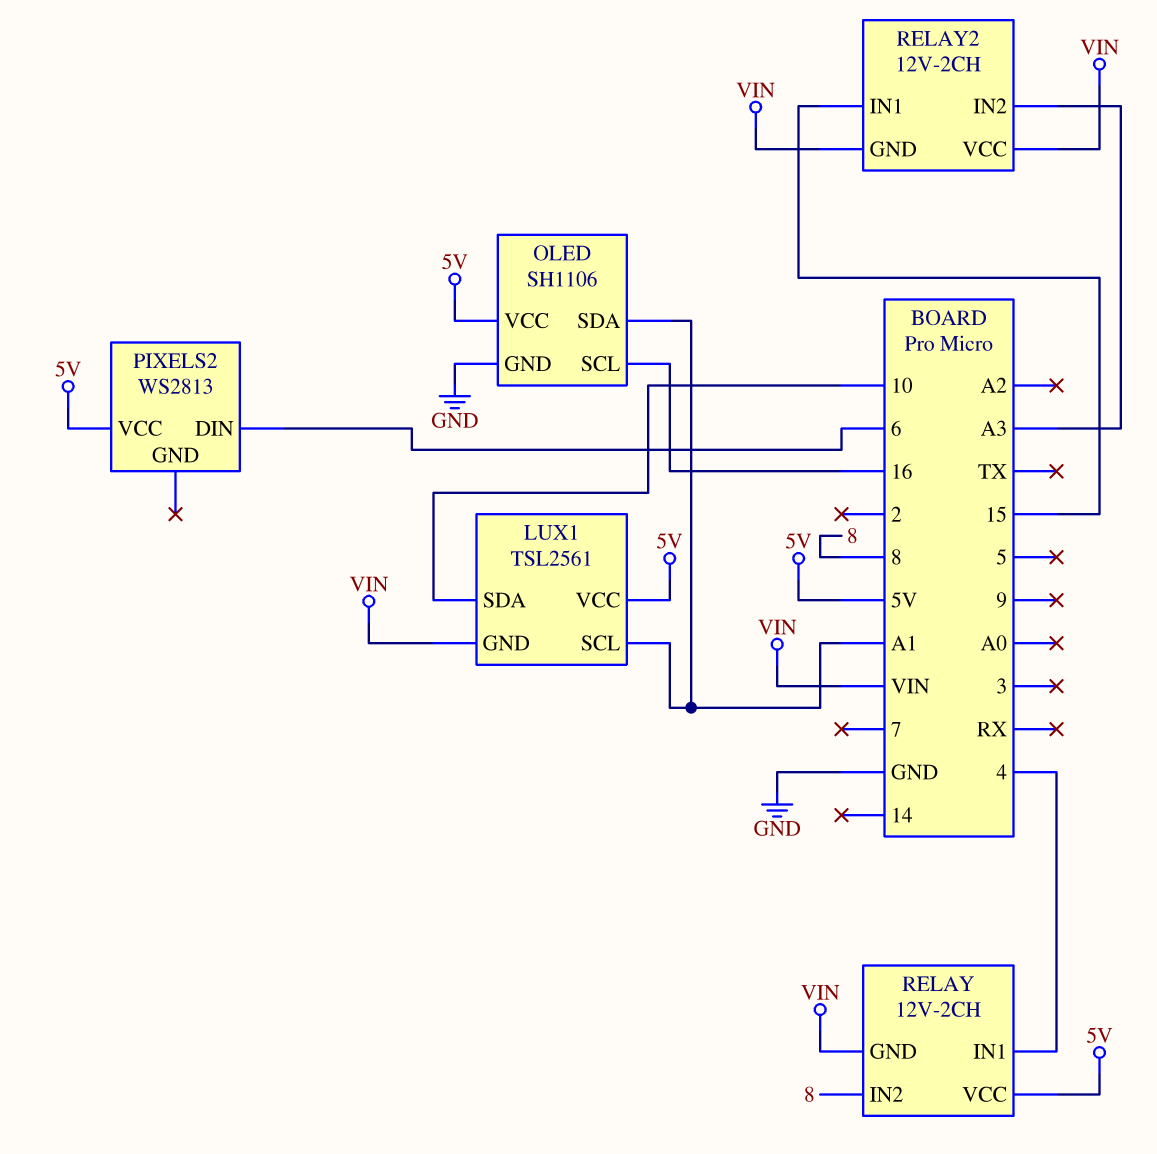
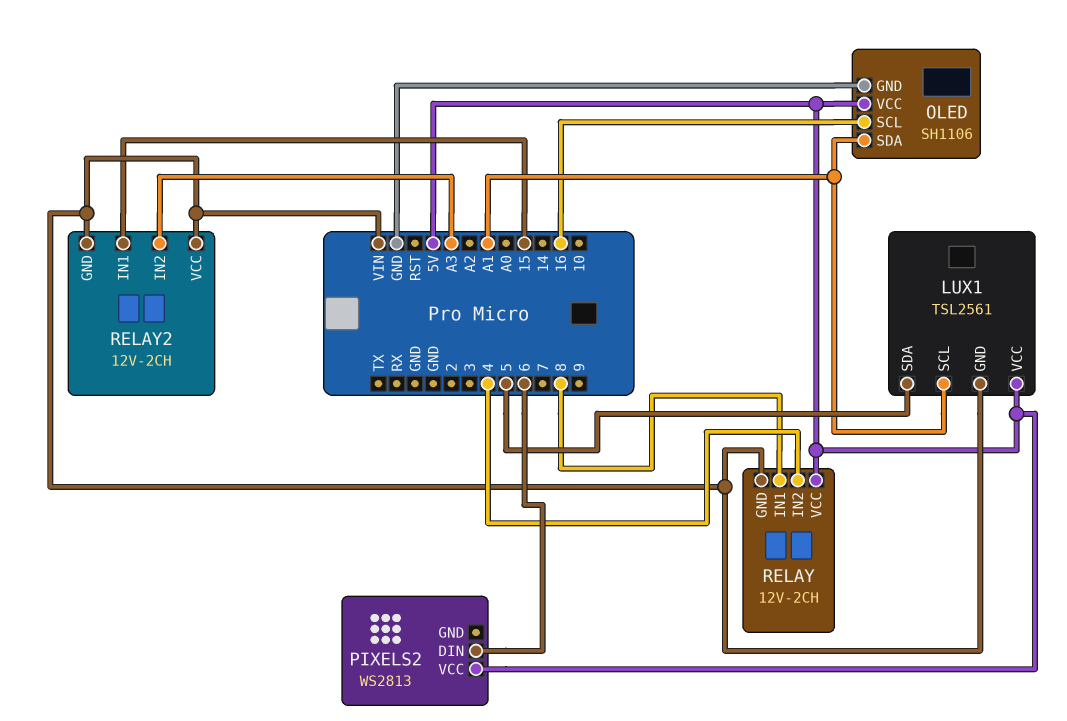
LUX1 pin SDA: 10 -> 5
RELAY pin IN1: 4 -> 8
RELAY pin IN2: 8 -> 4

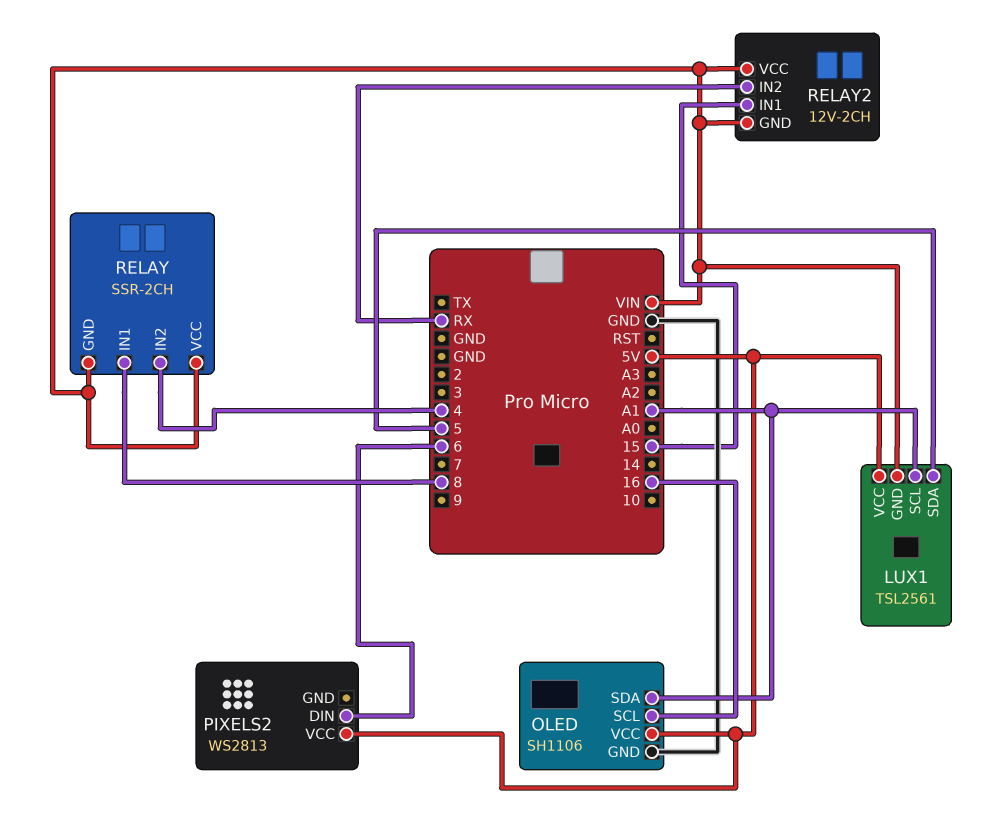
RELAY: 12V-2CH -> SSR-2CH
RELAY pin VCC: 5V -> VIN
RELAY2 pin IN2: A3 -> RX

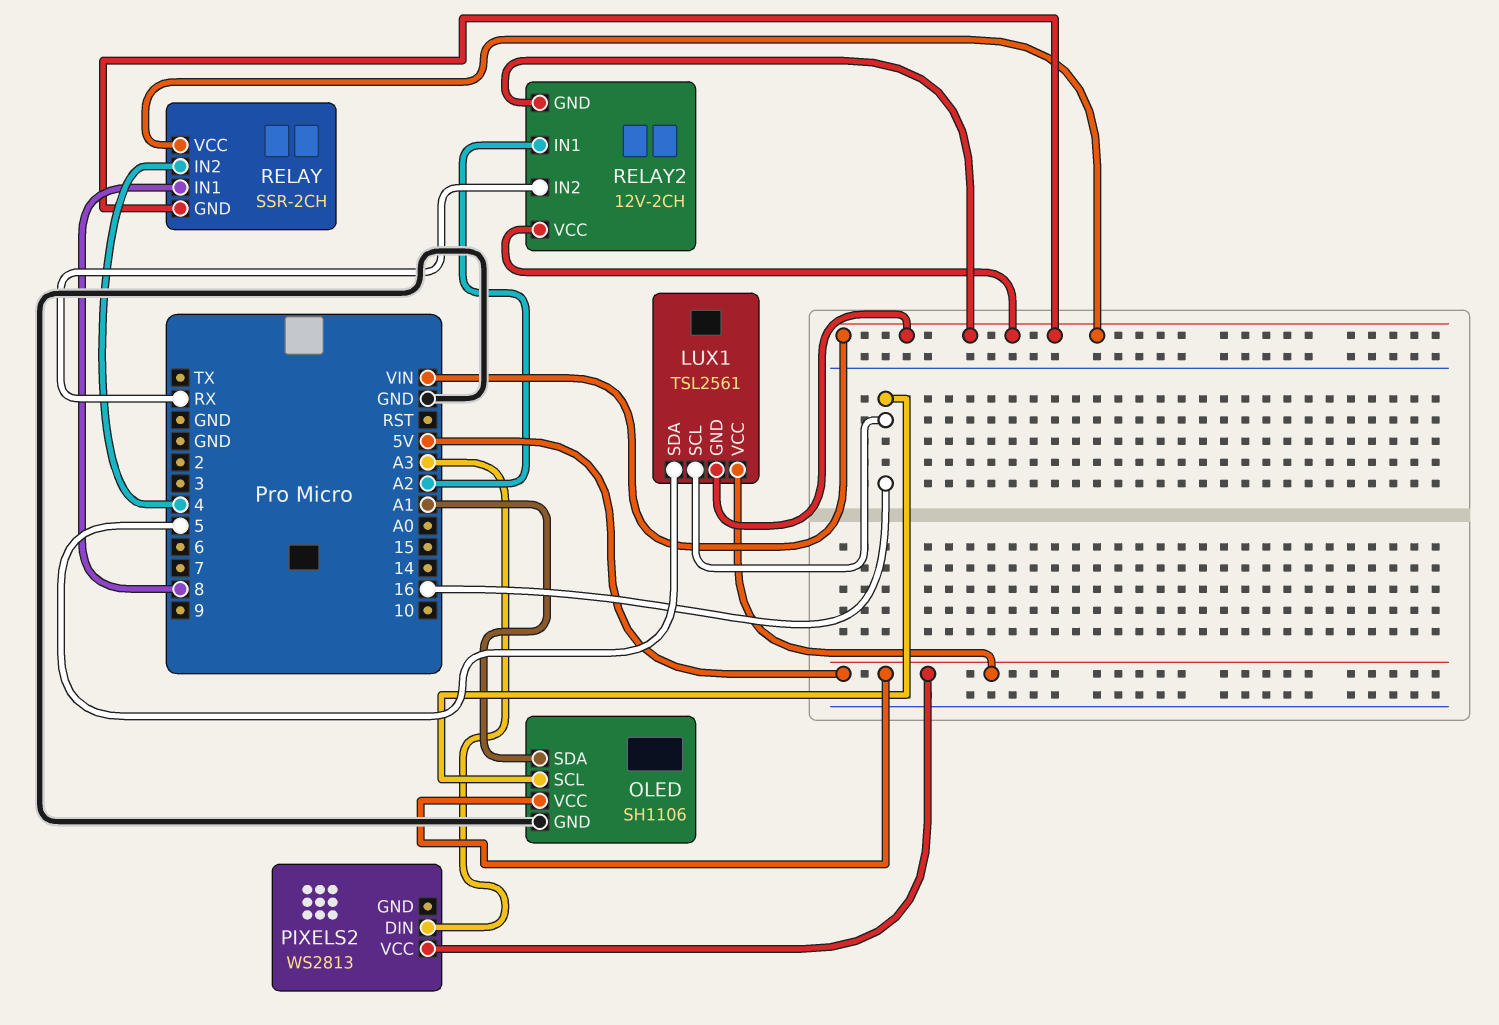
LUX1 pin SCL: A1 -> 16
PIXELS2 pin DIN: 6 -> A3
RELAY2 pin IN1: 15 -> A2

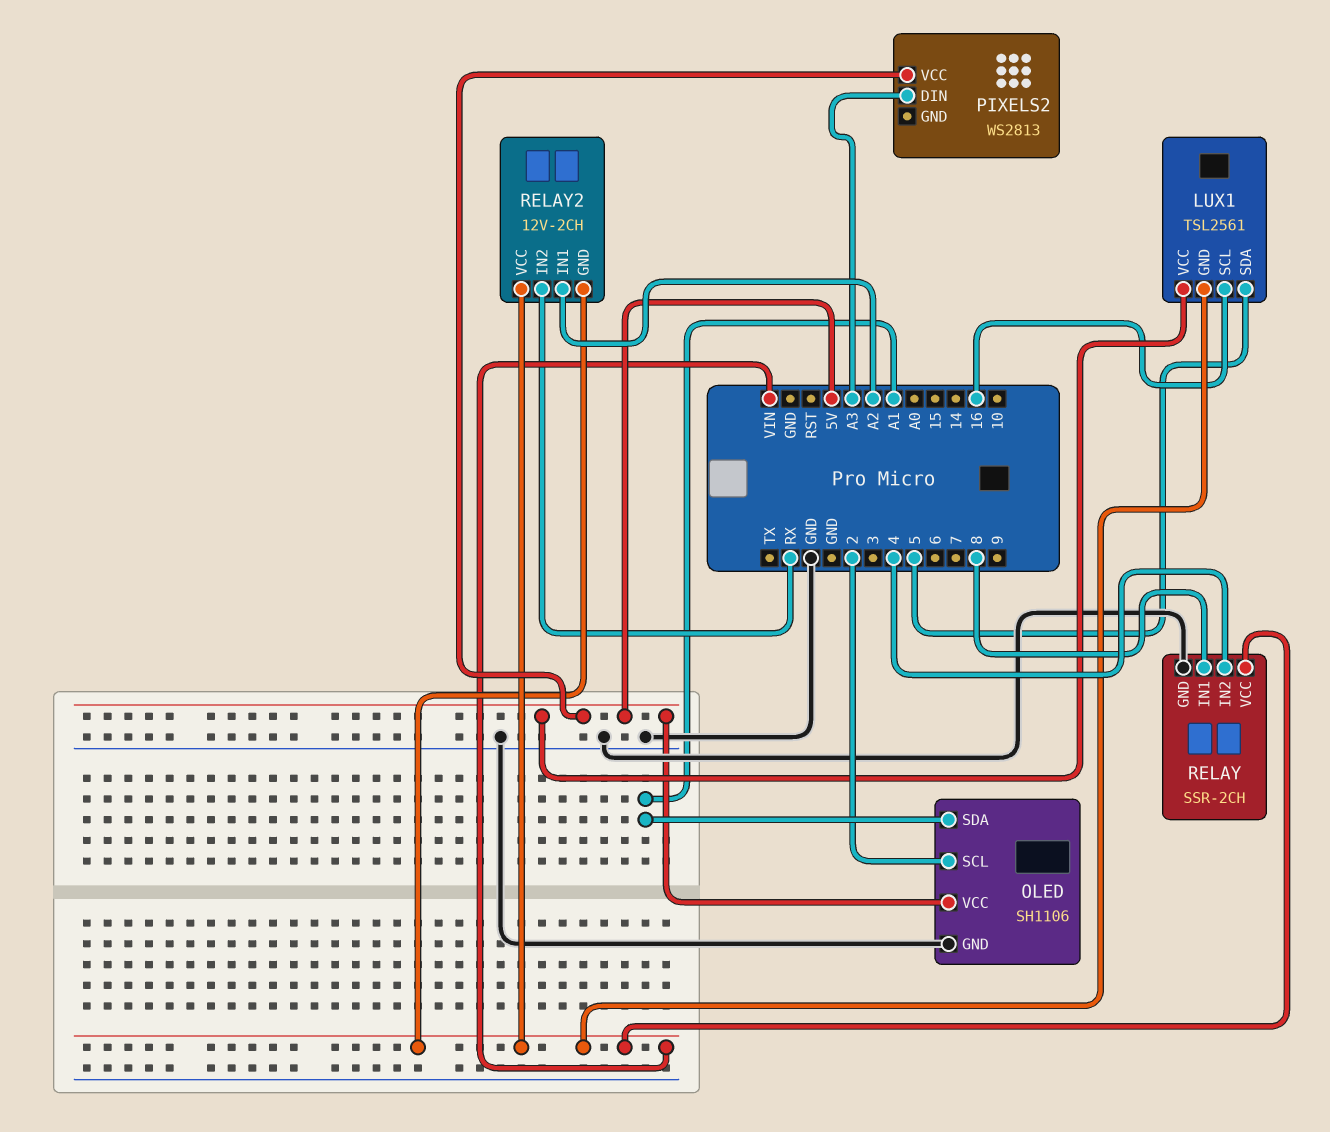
OLED pin SCL: 16 -> 2
RELAY pin GND: VIN -> GND

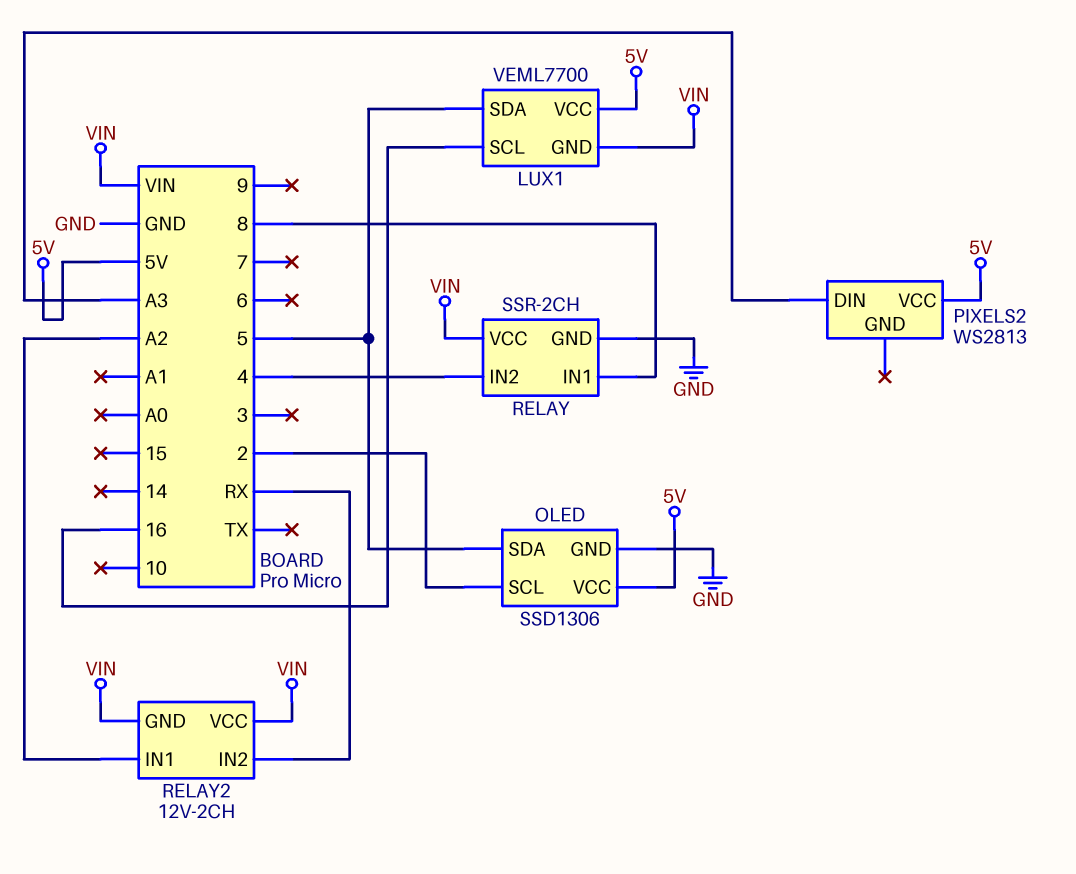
LUX1: TSL2561 -> VEML7700
OLED: SH1106 -> SSD1306
OLED pin SDA: A1 -> 5

